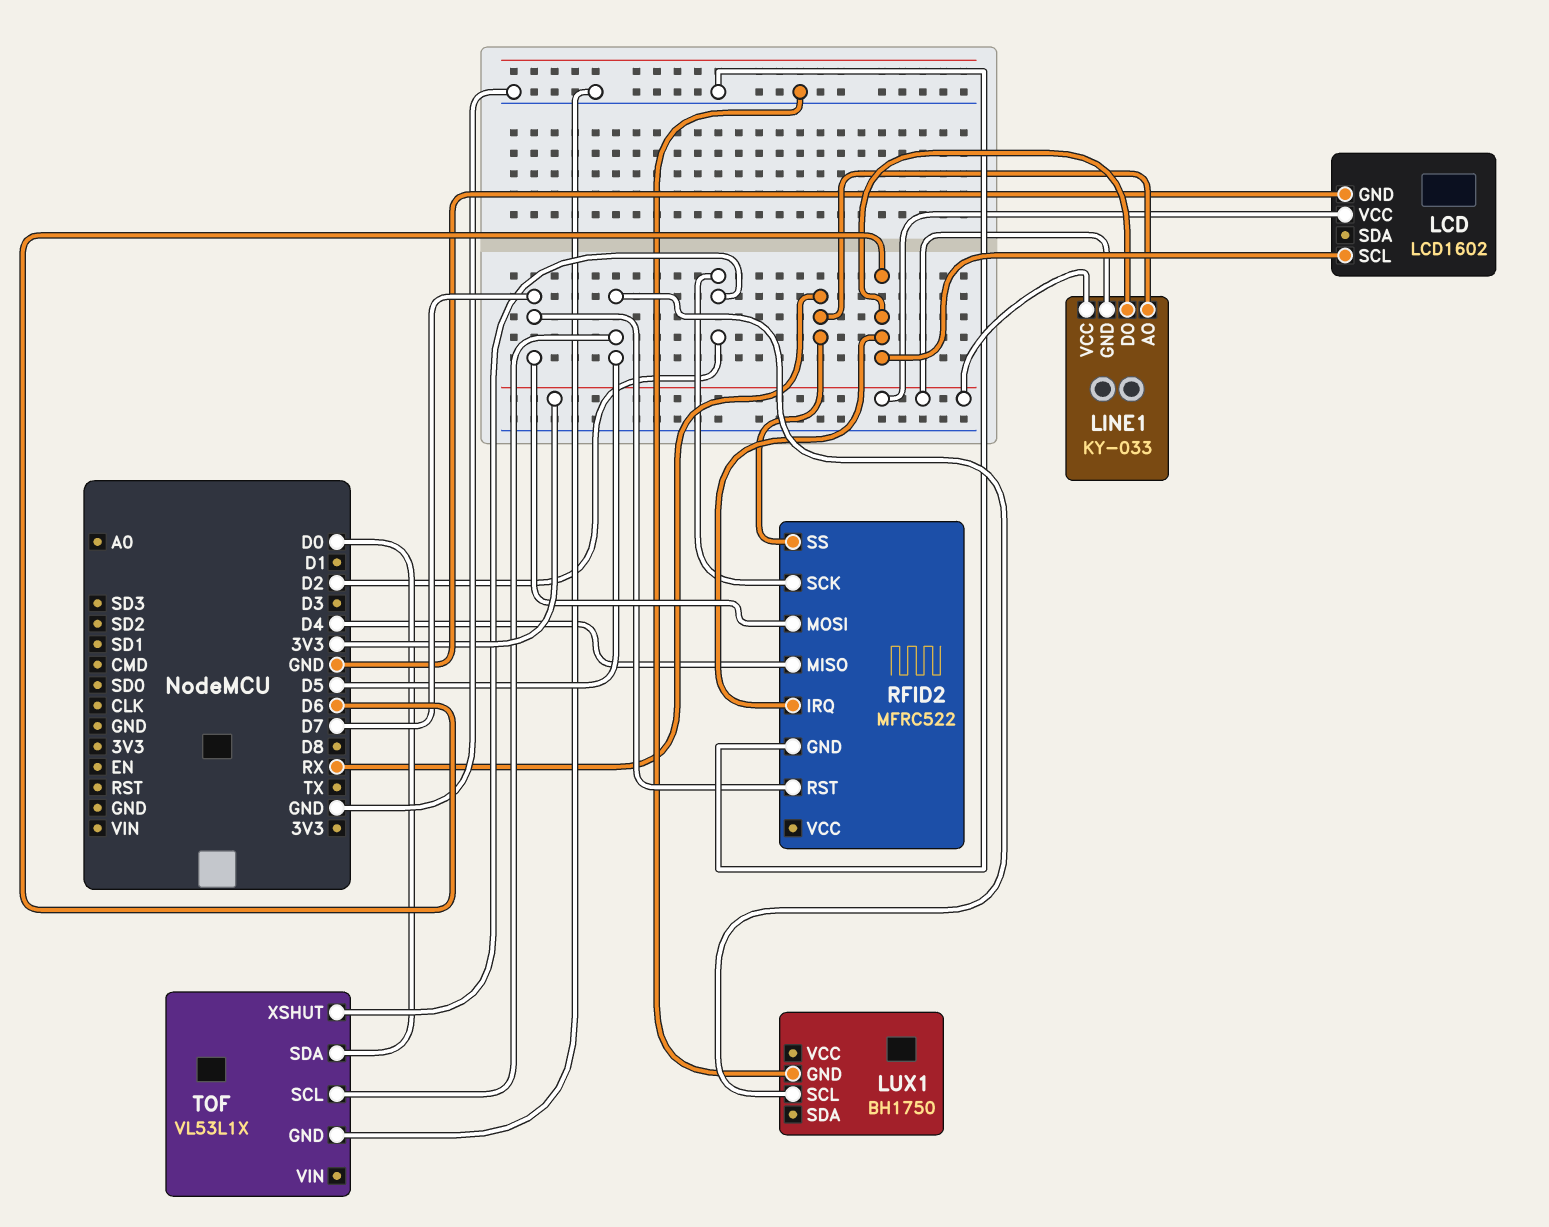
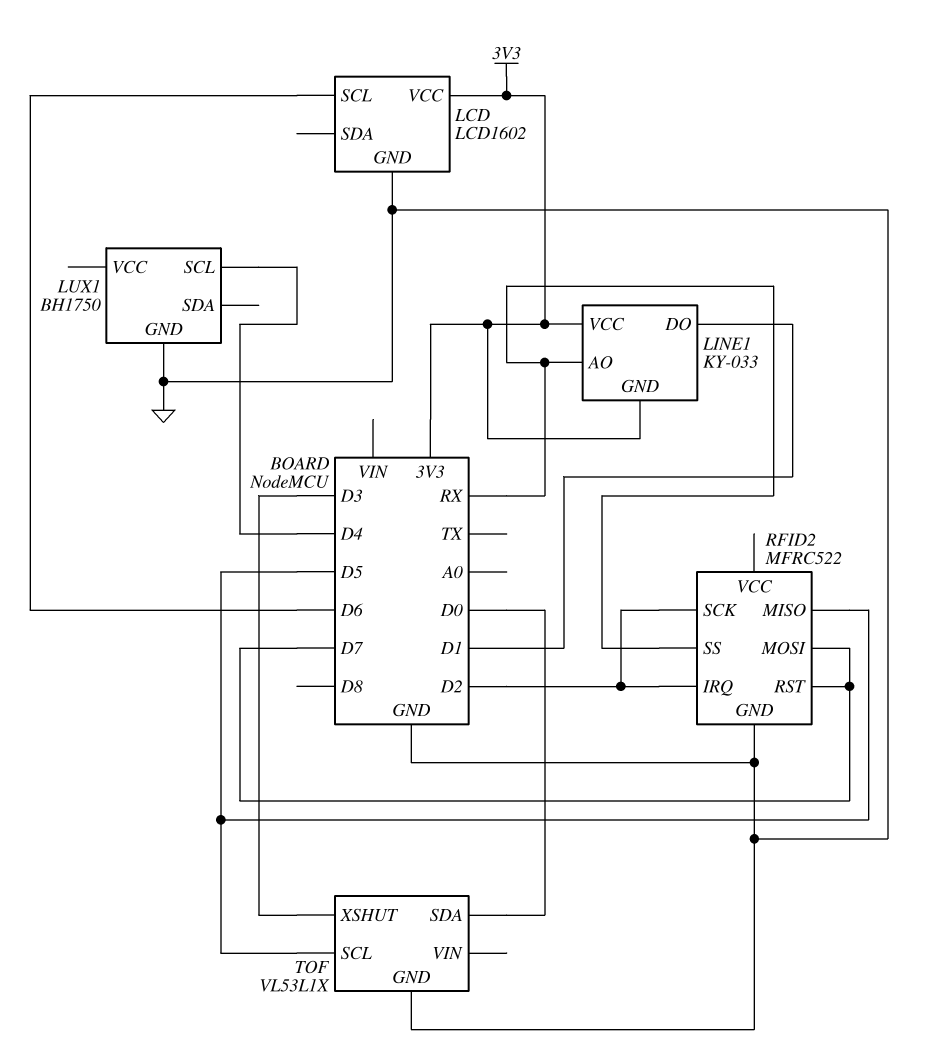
LINE1 pin DO: D6 -> D1
LUX1 pin SCL: D5 -> D4
RFID2 pin IRQ: D6 -> D2
RFID2 pin MISO: D4 -> D5
TOF pin XSHUT: D2 -> D3

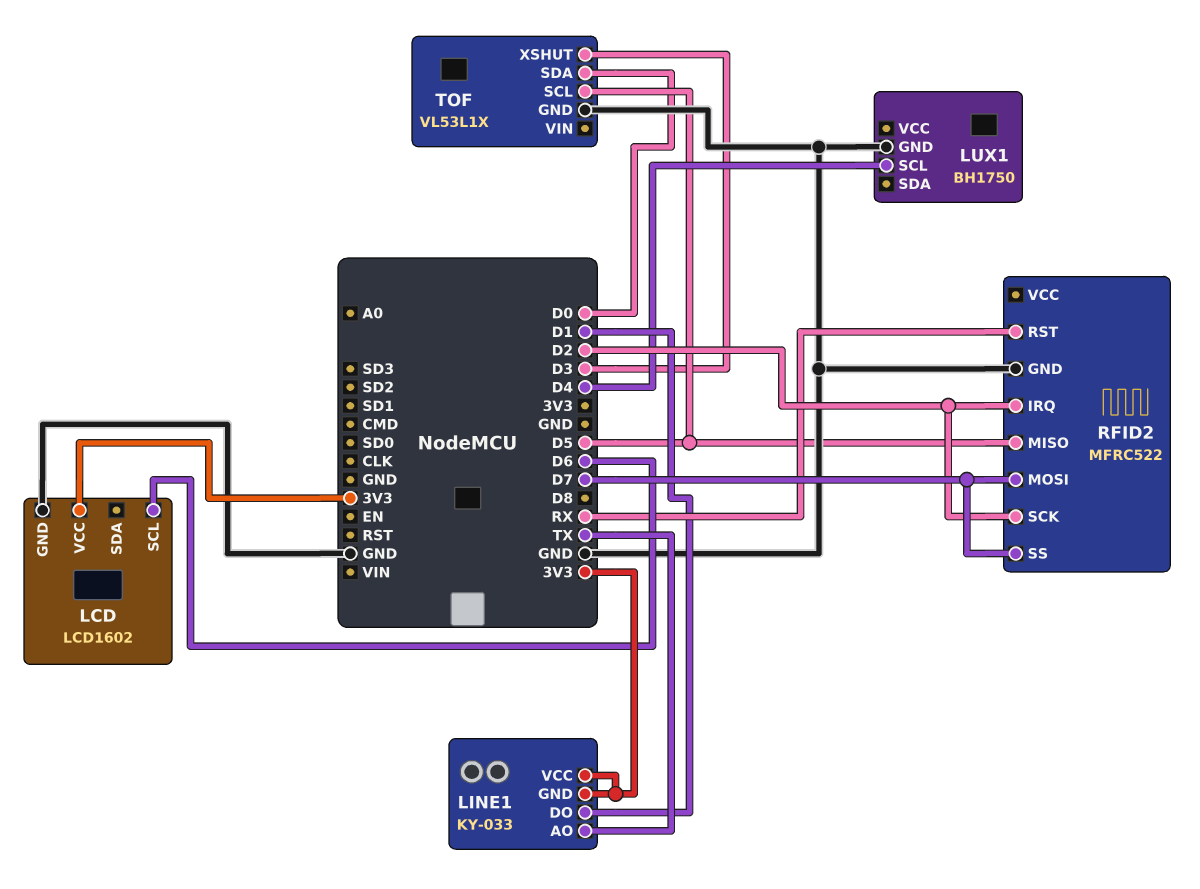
LINE1 pin AO: RX -> TX
RFID2 pin RST: D7 -> RX
RFID2 pin SS: RX -> D7

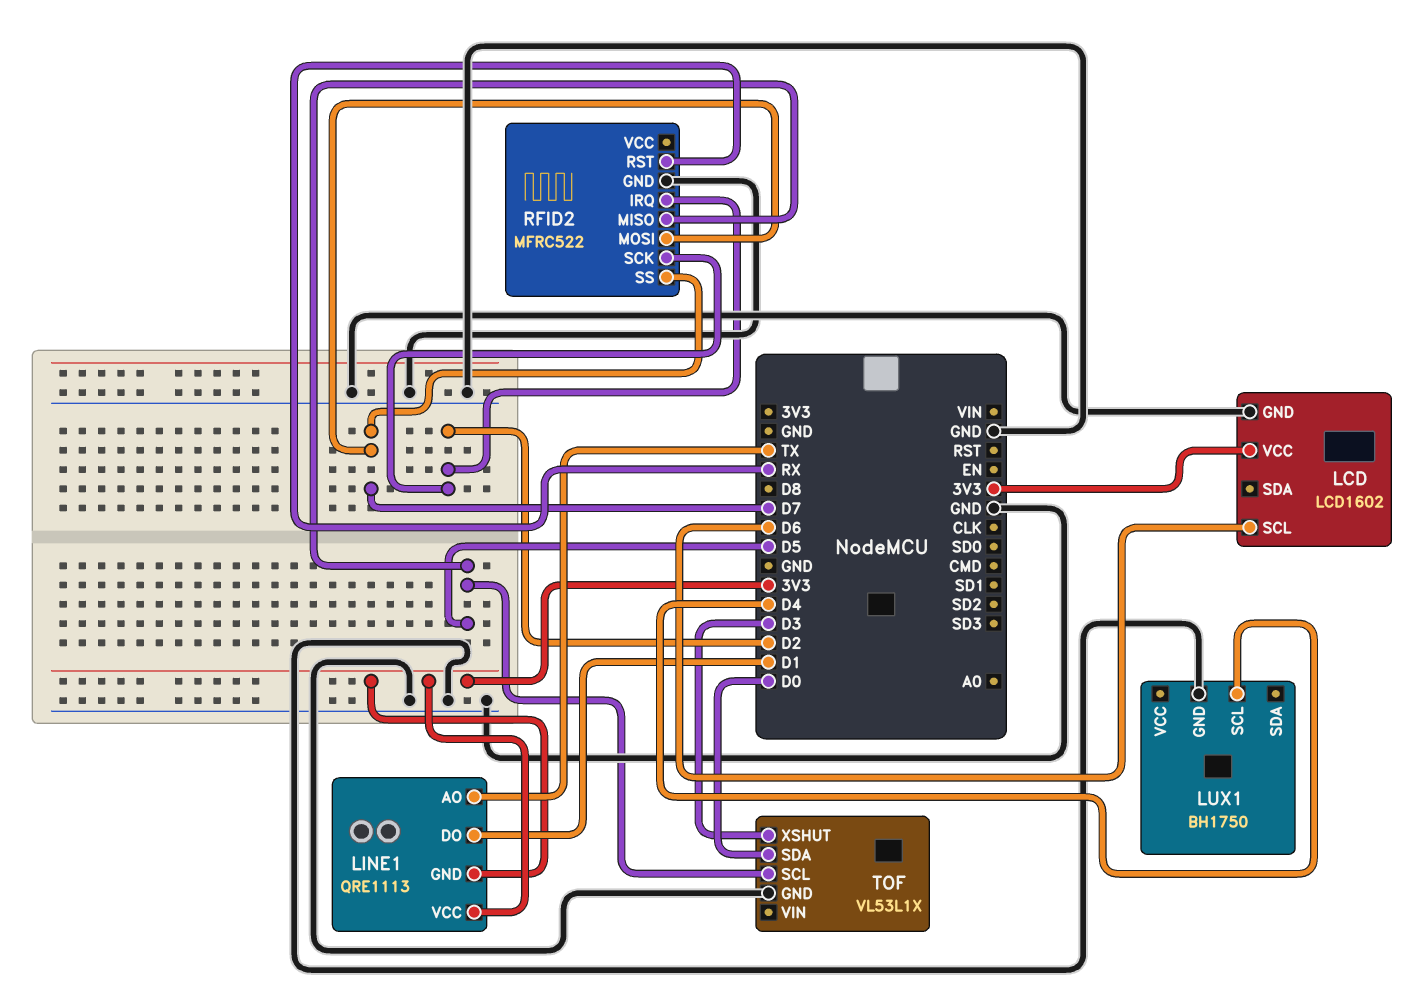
LINE1: KY-033 -> QRE1113

